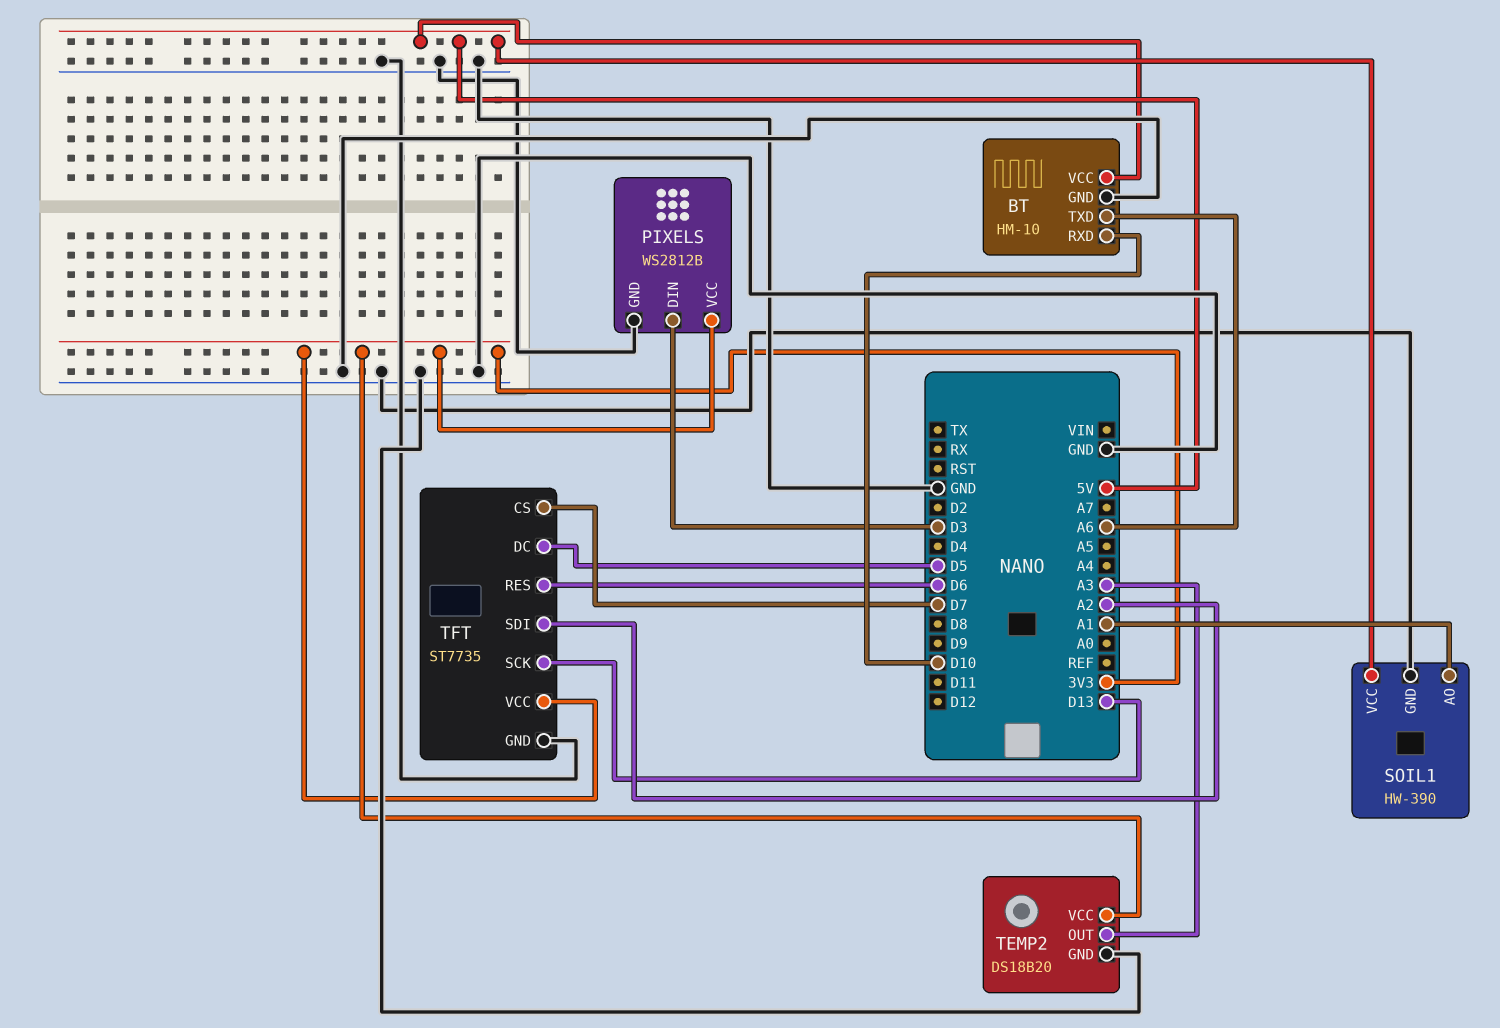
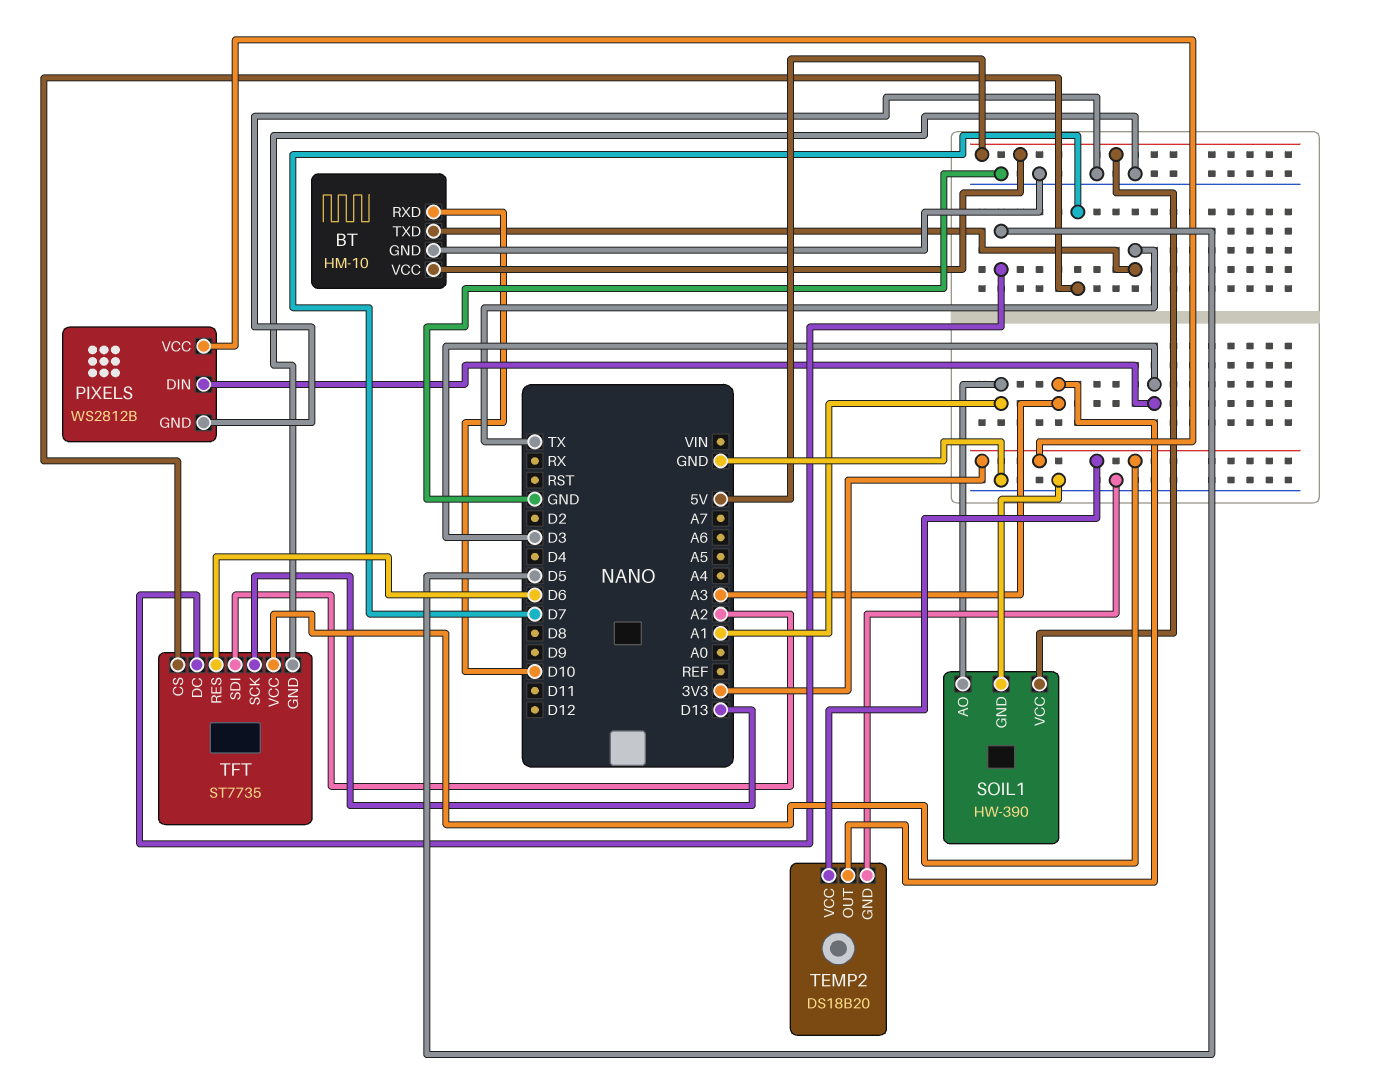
BT pin TXD: A6 -> TX

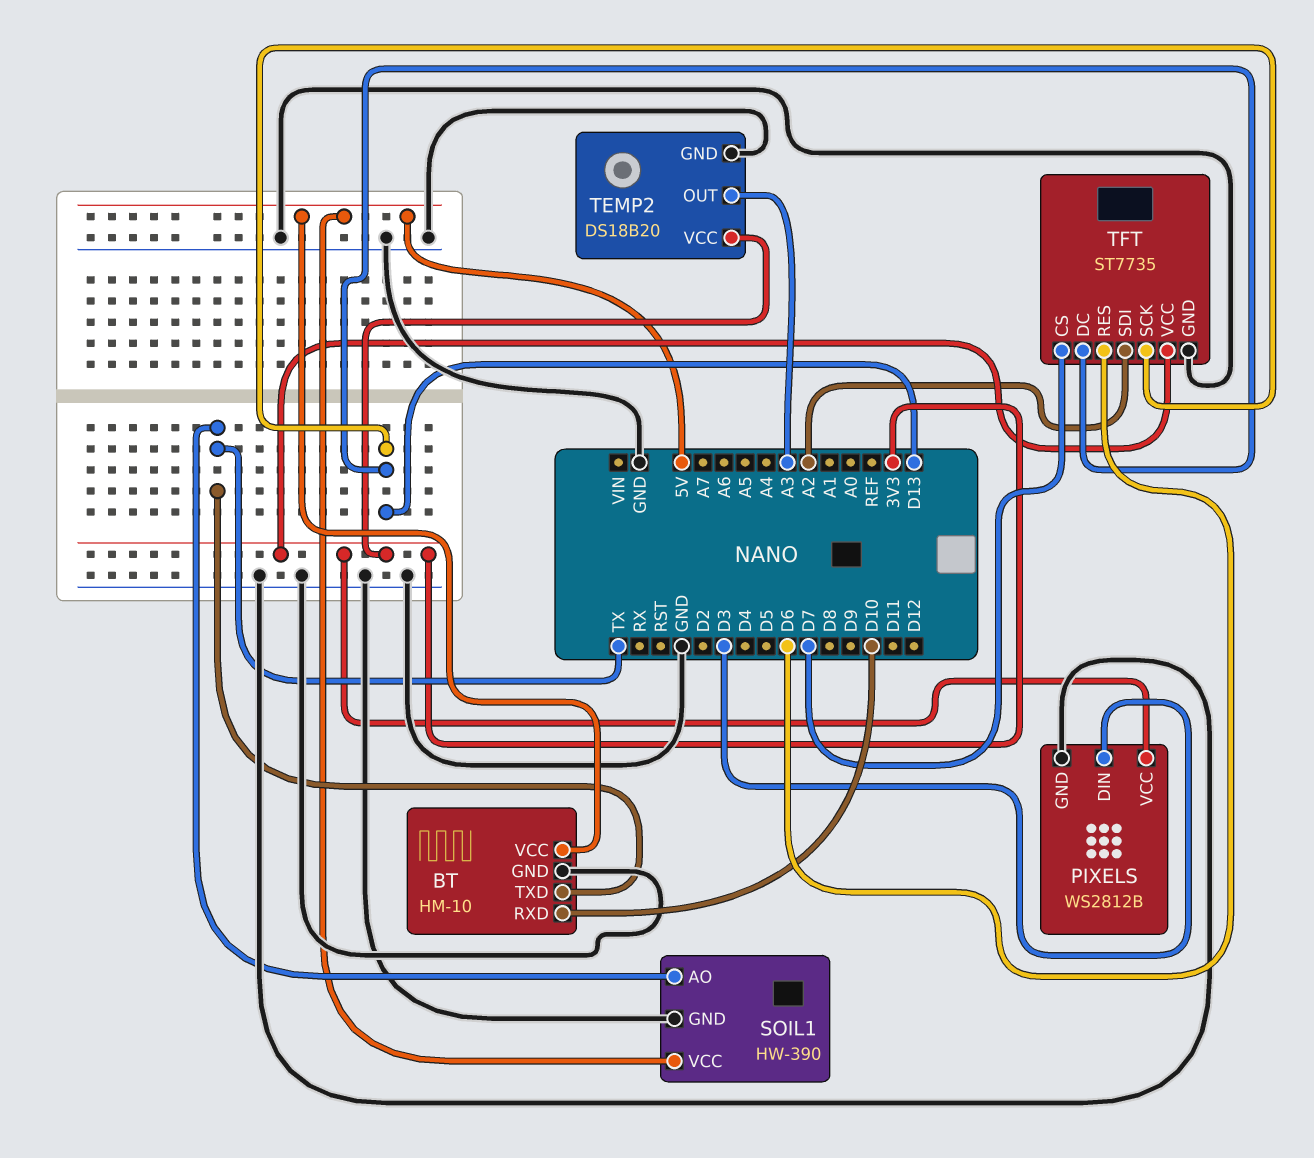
SOIL1 pin AO: A1 -> TX
TFT pin DC: D5 -> D13

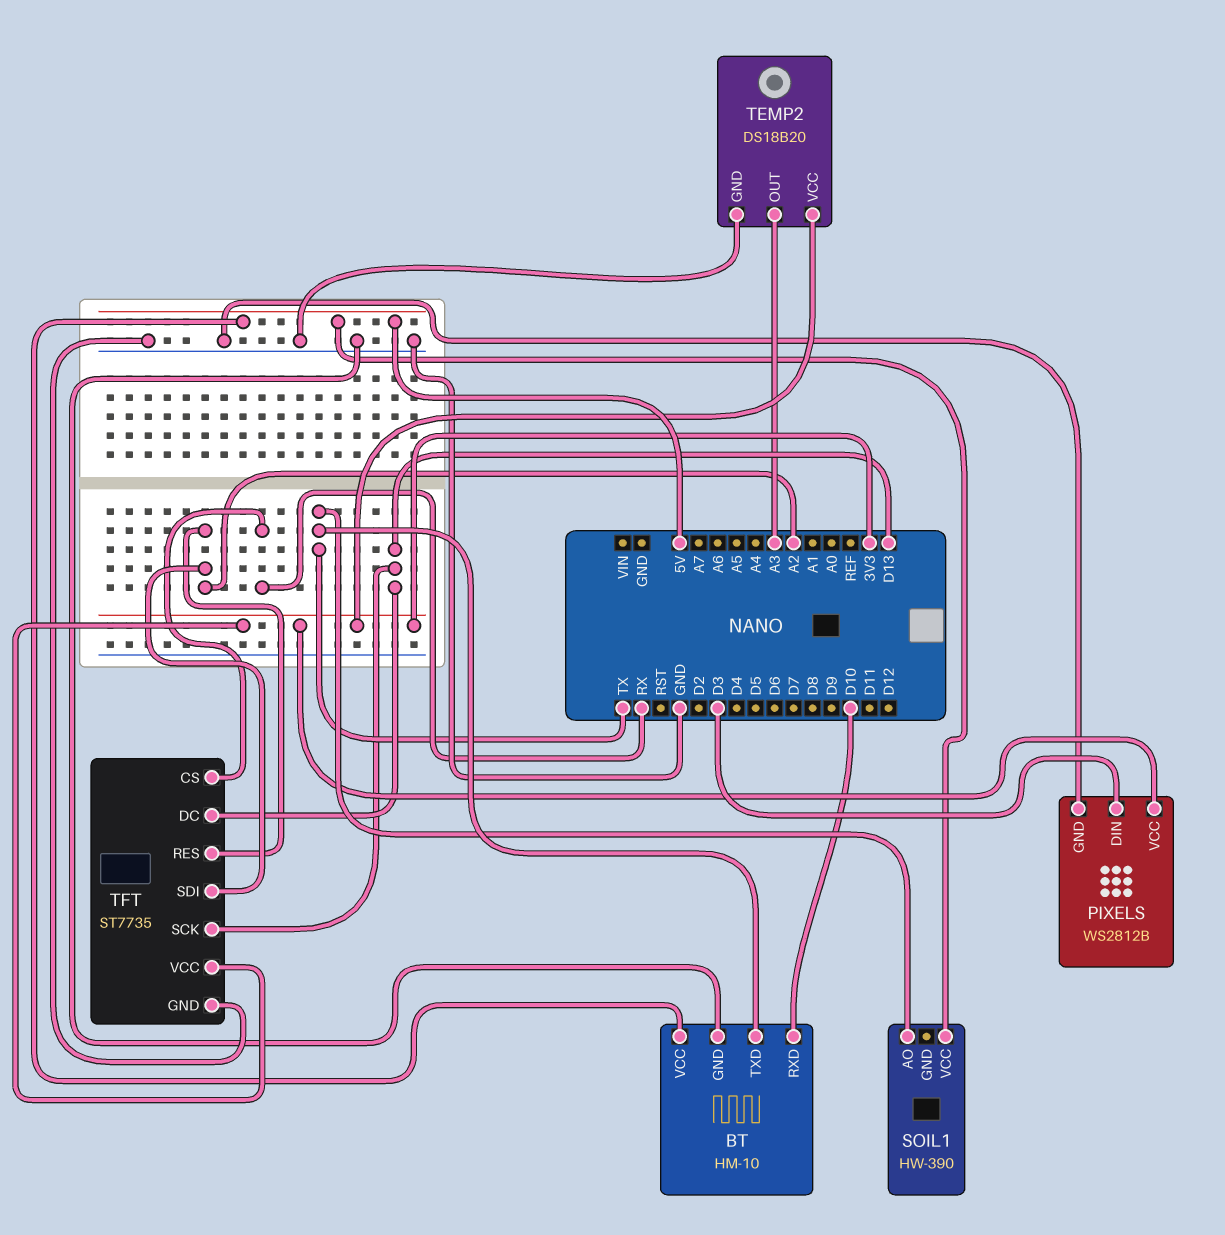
SOIL1 pin GND: GND -> none
TFT pin CS: D7 -> RX
TFT pin RES: D6 -> A2

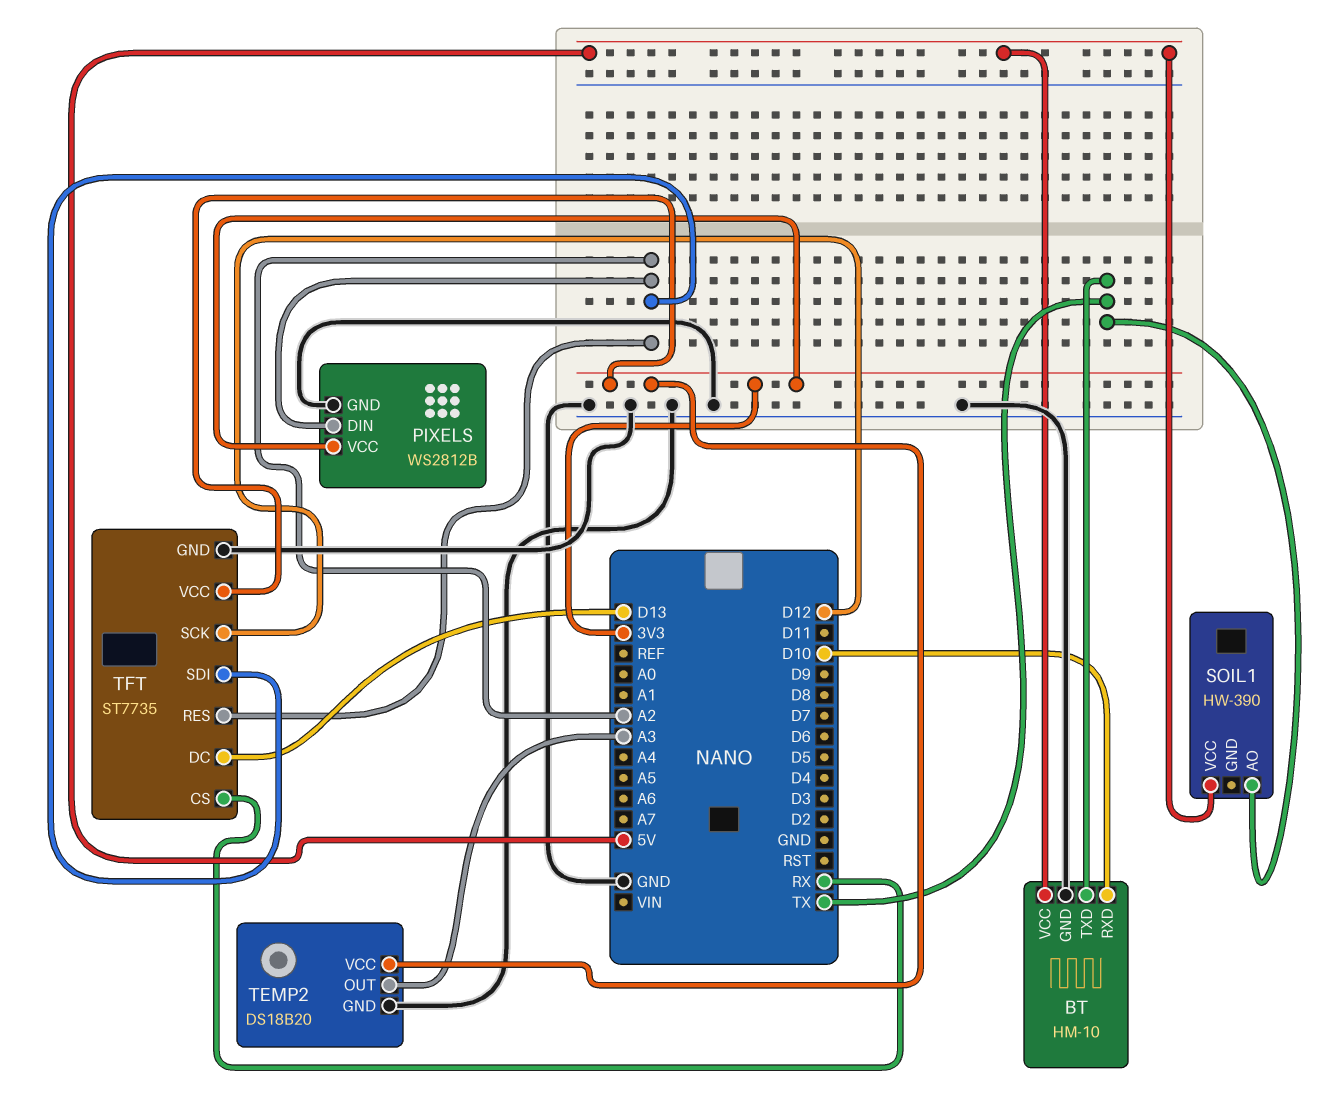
PIXELS pin DIN: D3 -> A2
TFT pin SCK: D13 -> D12

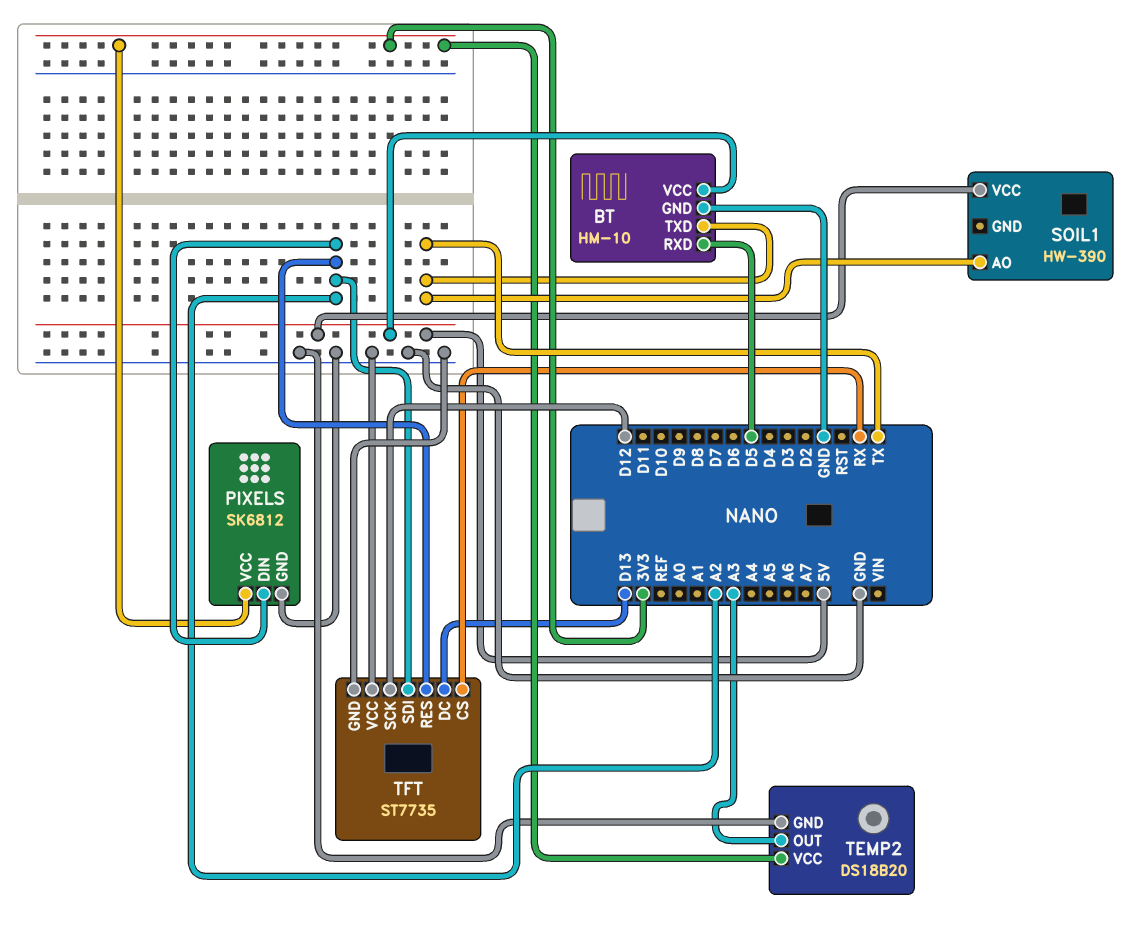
BT pin RXD: D10 -> D5
PIXELS: WS2812B -> SK6812
TFT pin VCC: 3V3 -> GND

